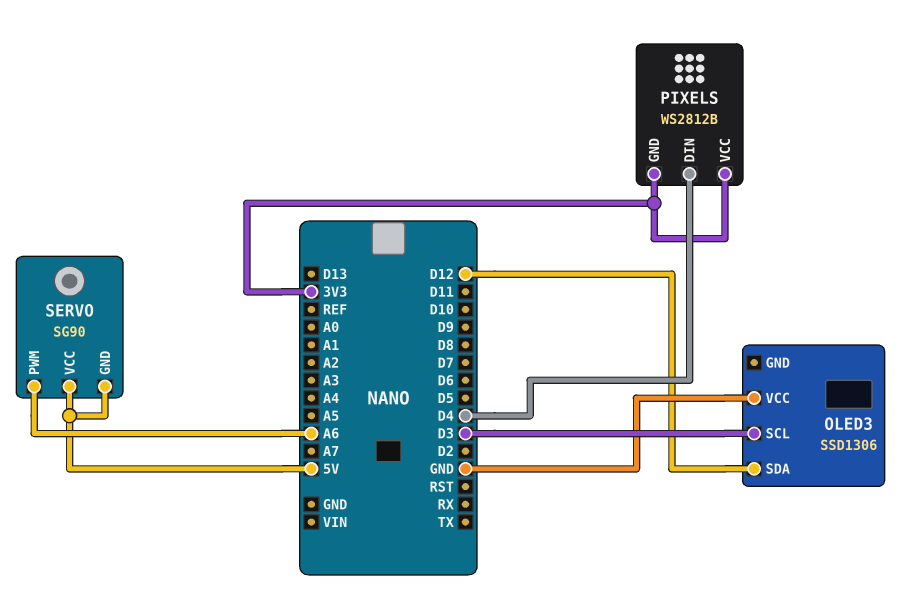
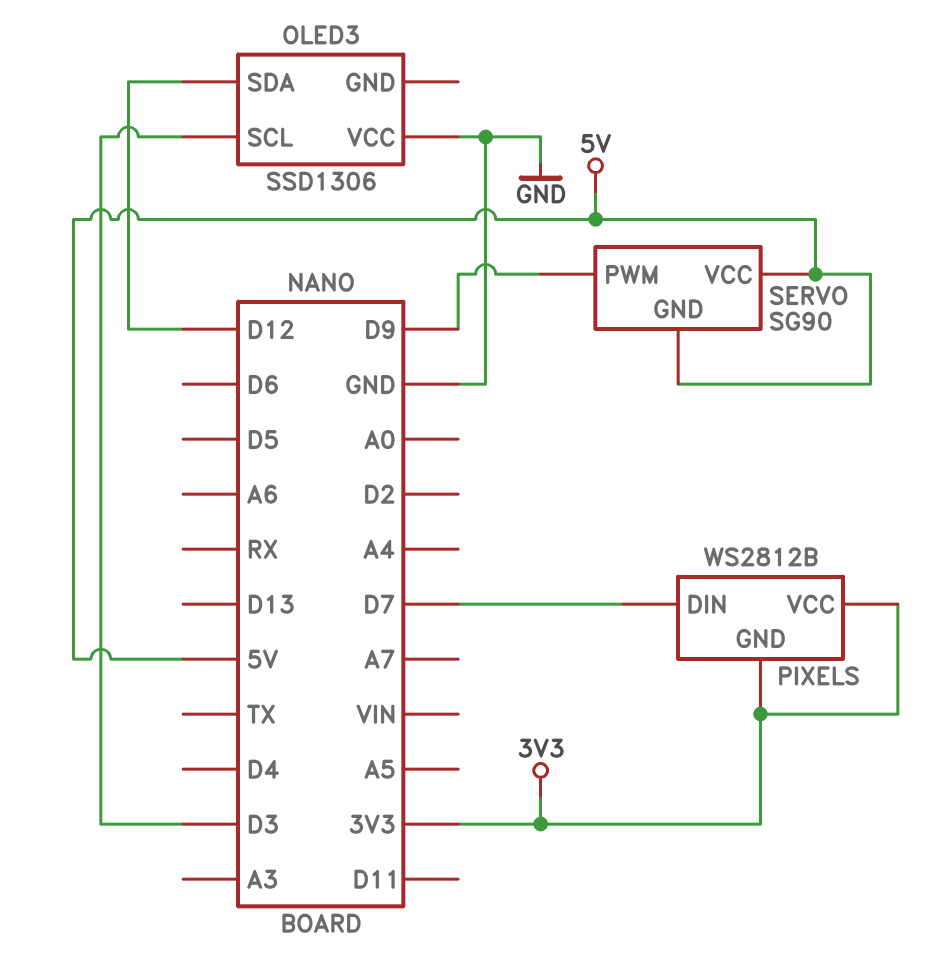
PIXELS pin DIN: D4 -> D7
SERVO pin PWM: A6 -> D9

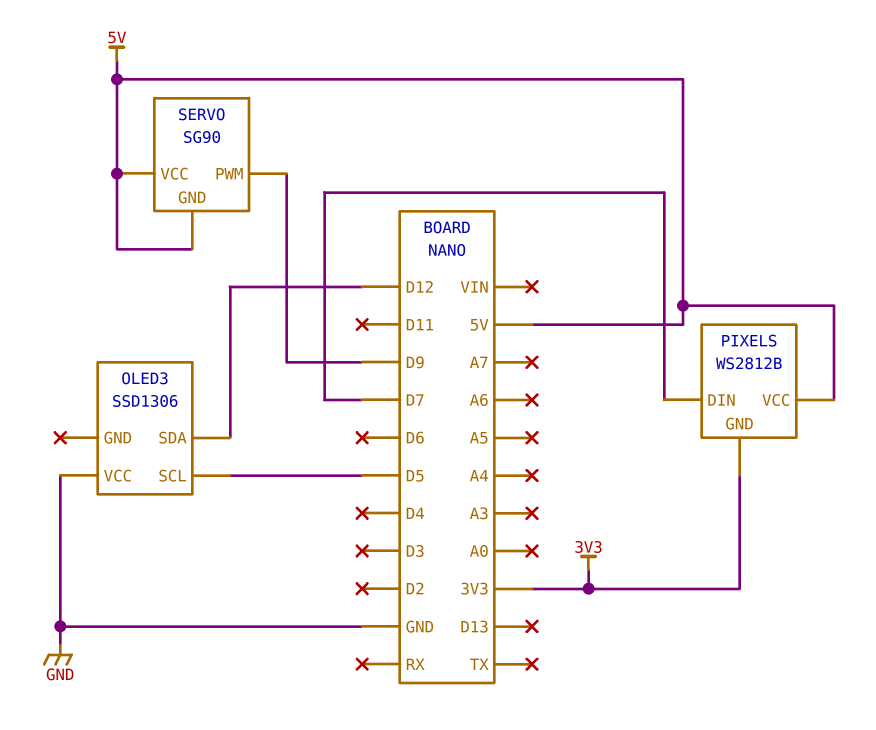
OLED3 pin SCL: D3 -> D5
PIXELS pin VCC: 3V3 -> 5V

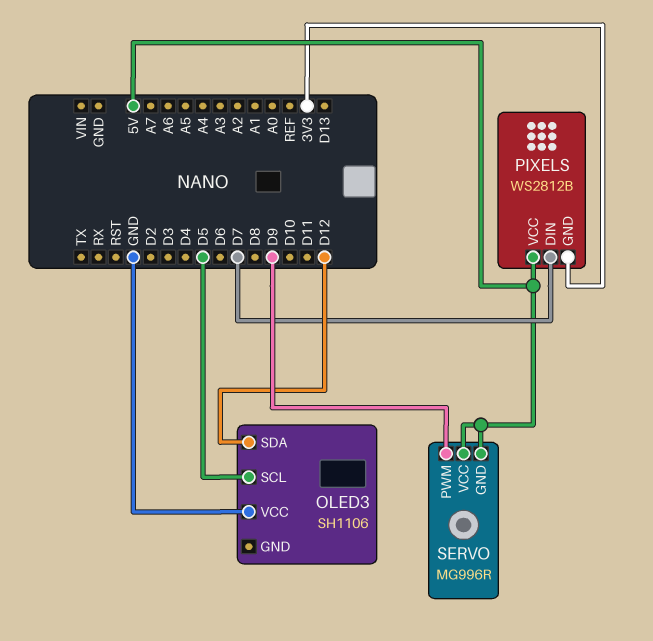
OLED3: SSD1306 -> SH1106
SERVO: SG90 -> MG996R

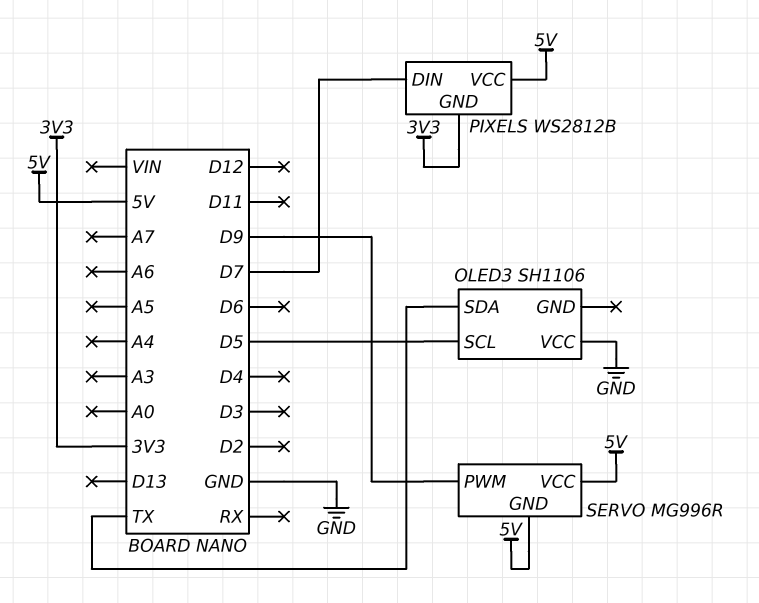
OLED3 pin SDA: D12 -> TX

